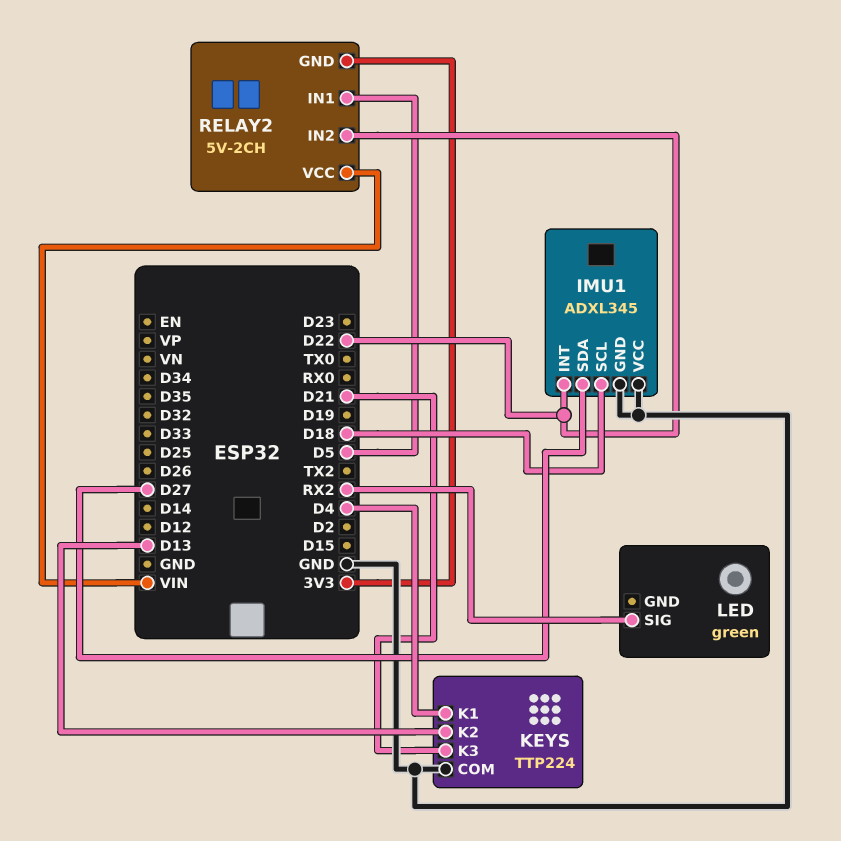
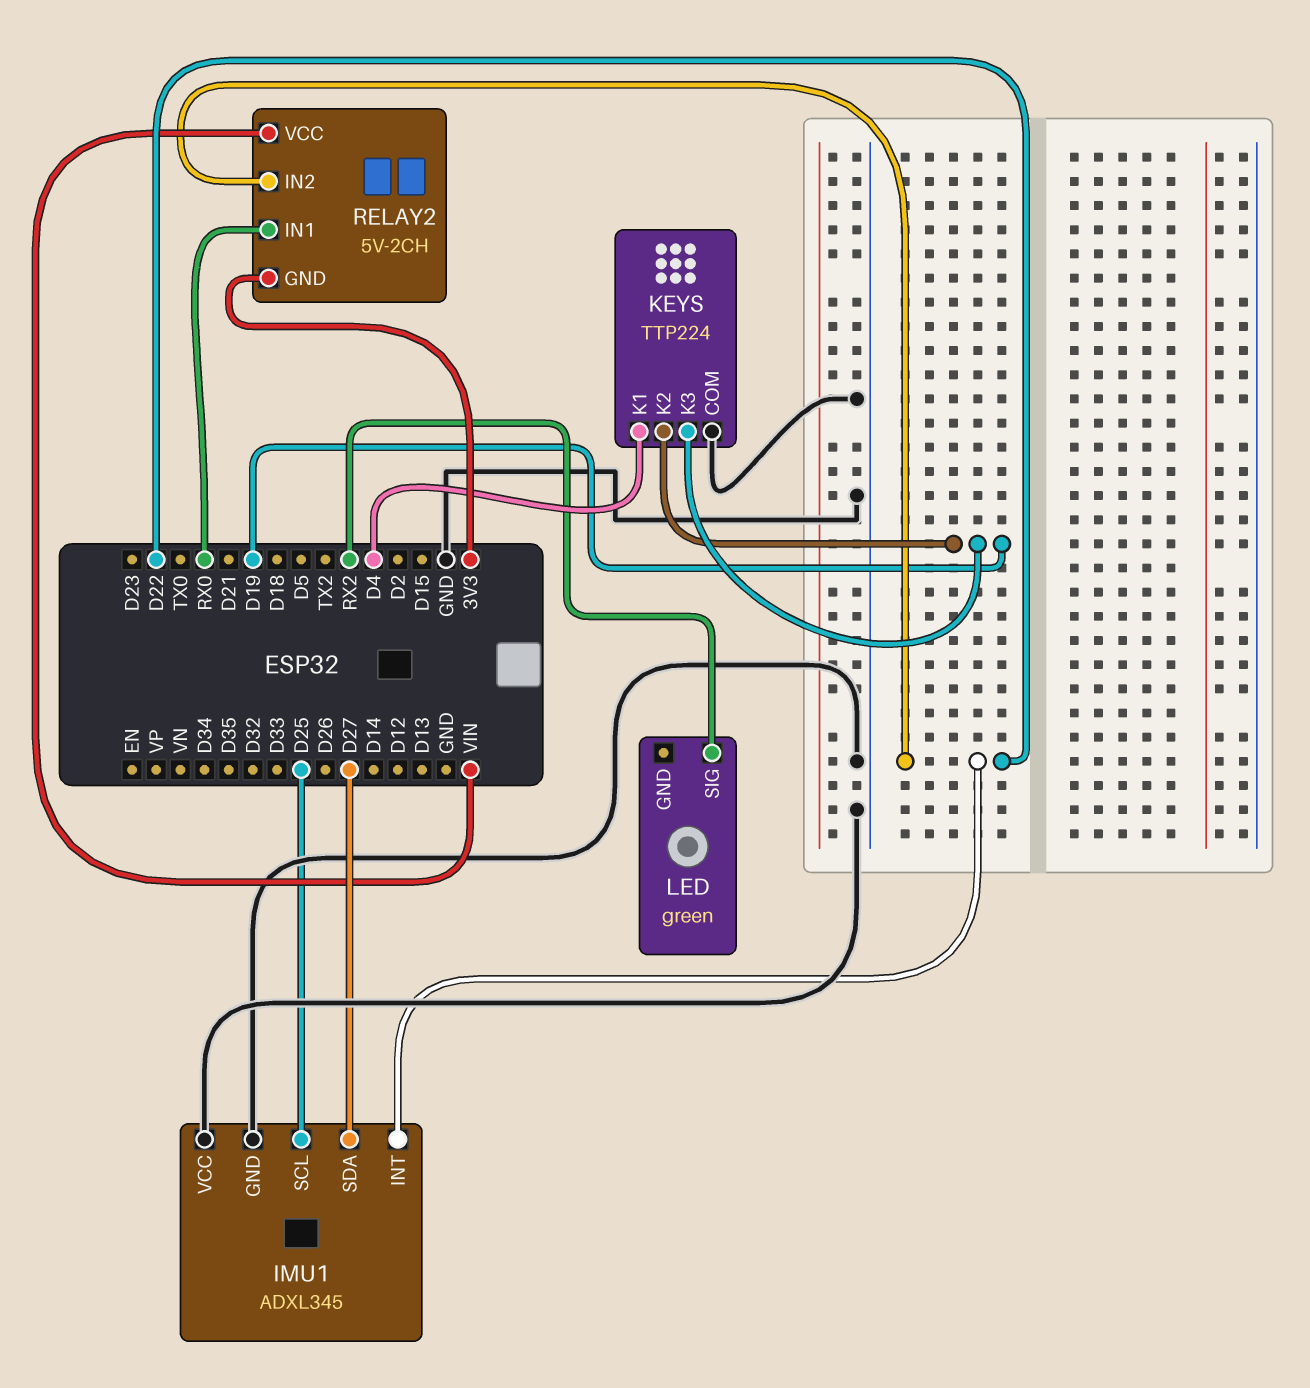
IMU1 pin SCL: D18 -> D25
KEYS pin K2: D13 -> D19
KEYS pin K3: D21 -> D19
RELAY2 pin IN1: D5 -> RX0

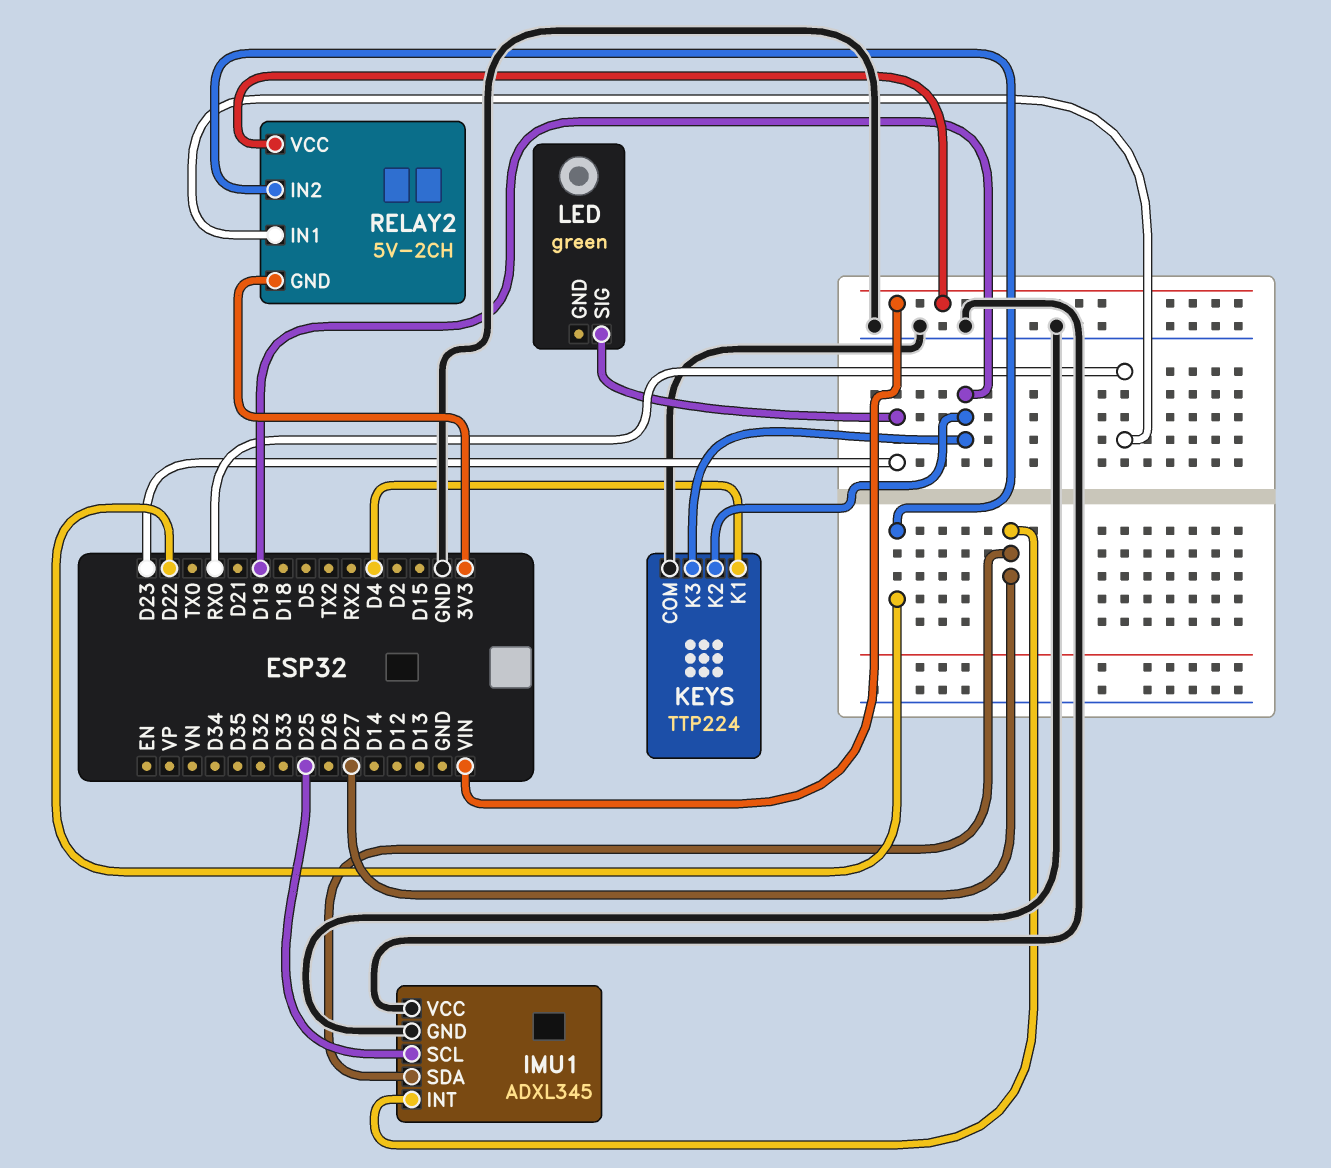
IMU1 pin INT: D22 -> D27
LED pin SIG: RX2 -> D23

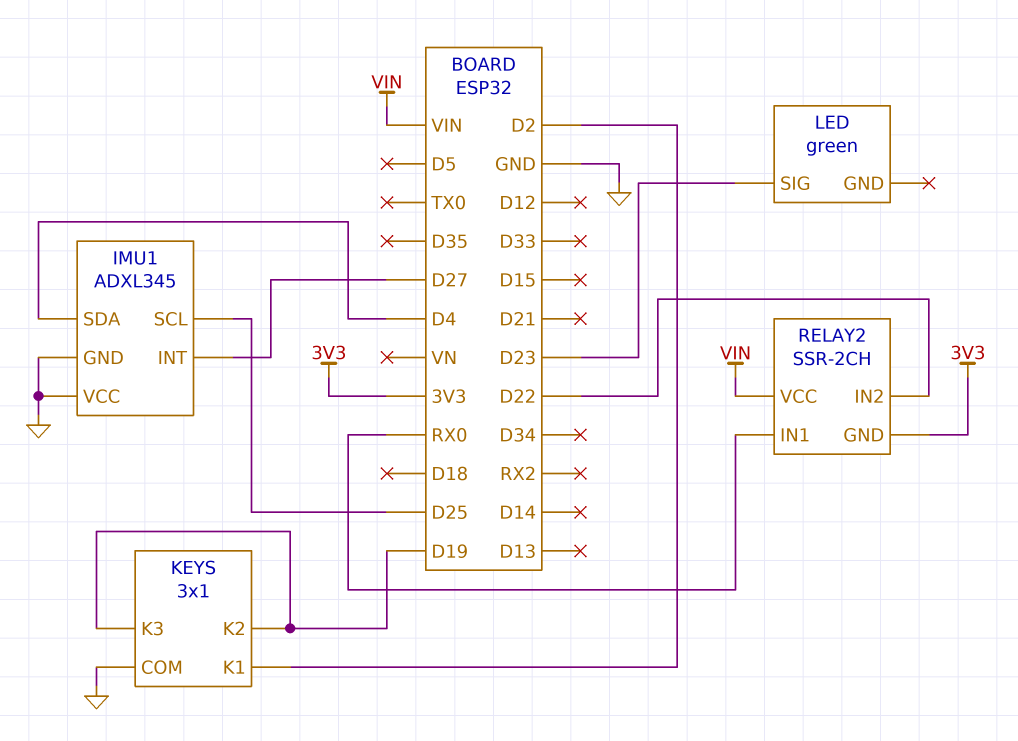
IMU1 pin SDA: D27 -> D4
KEYS: TTP224 -> 3x1
KEYS pin K1: D4 -> D2
RELAY2: 5V-2CH -> SSR-2CH

